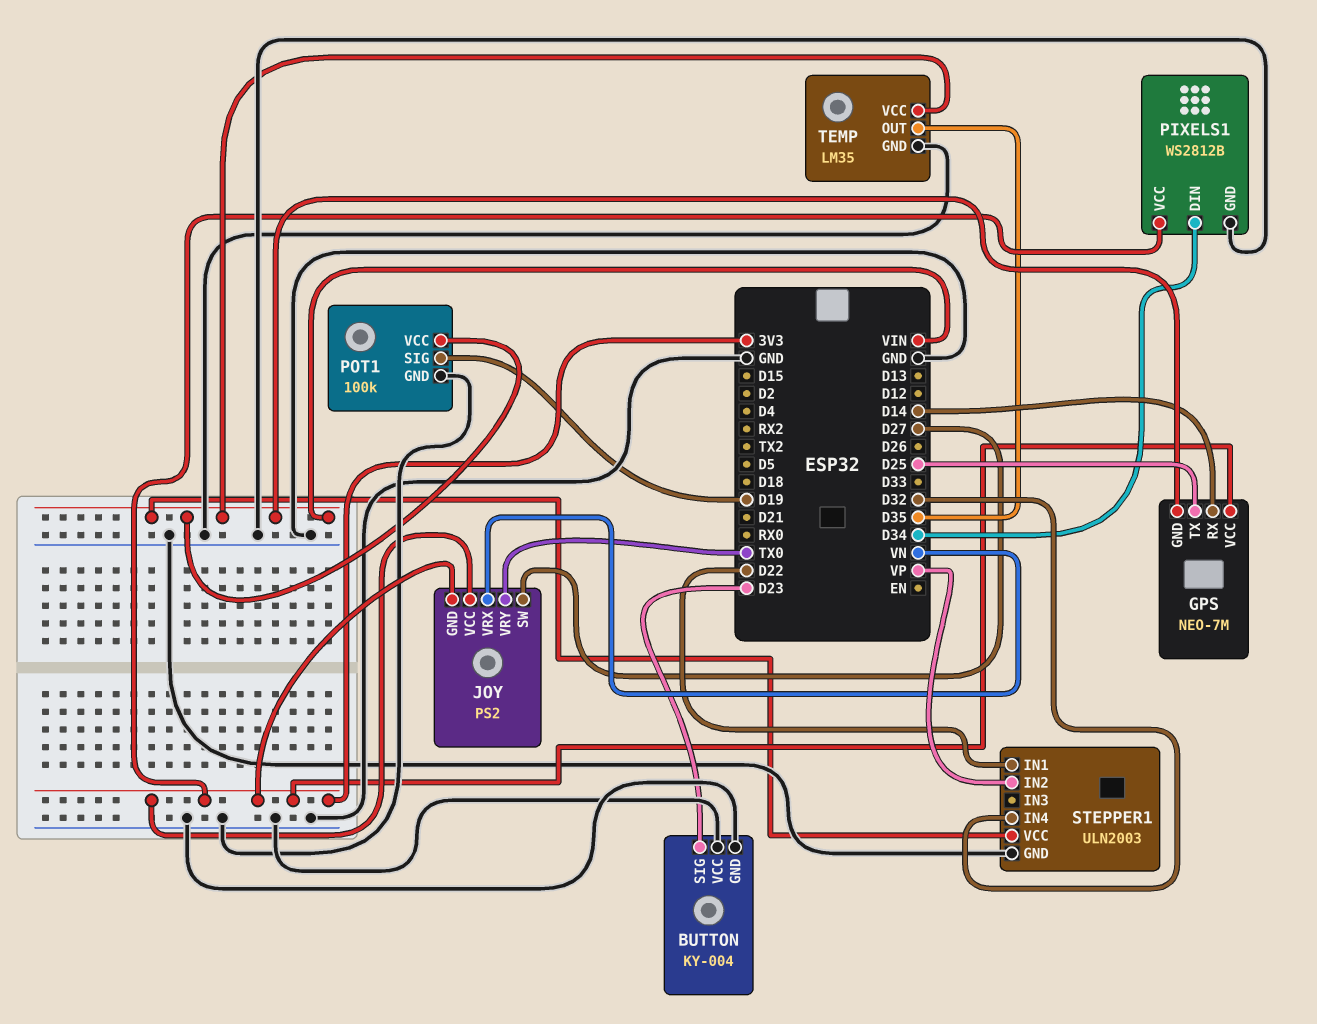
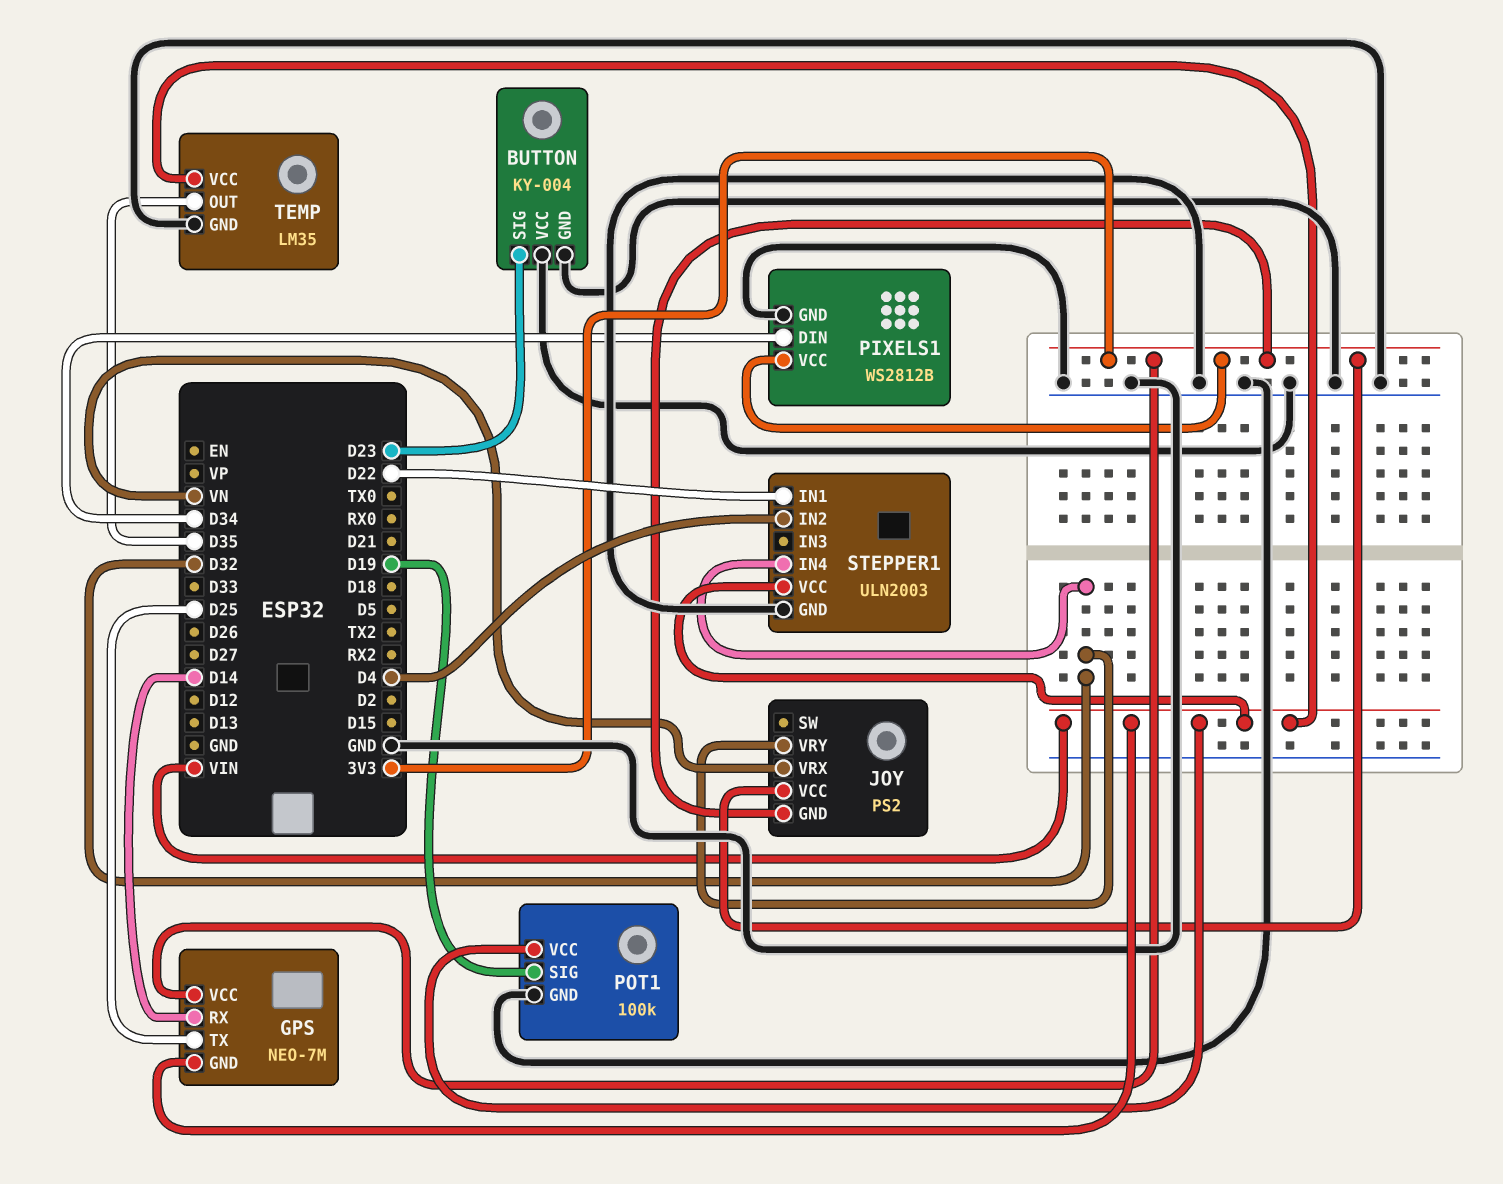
JOY pin SW: D27 -> none
JOY pin VRY: TX0 -> D32
STEPPER1 pin IN2: VP -> D4

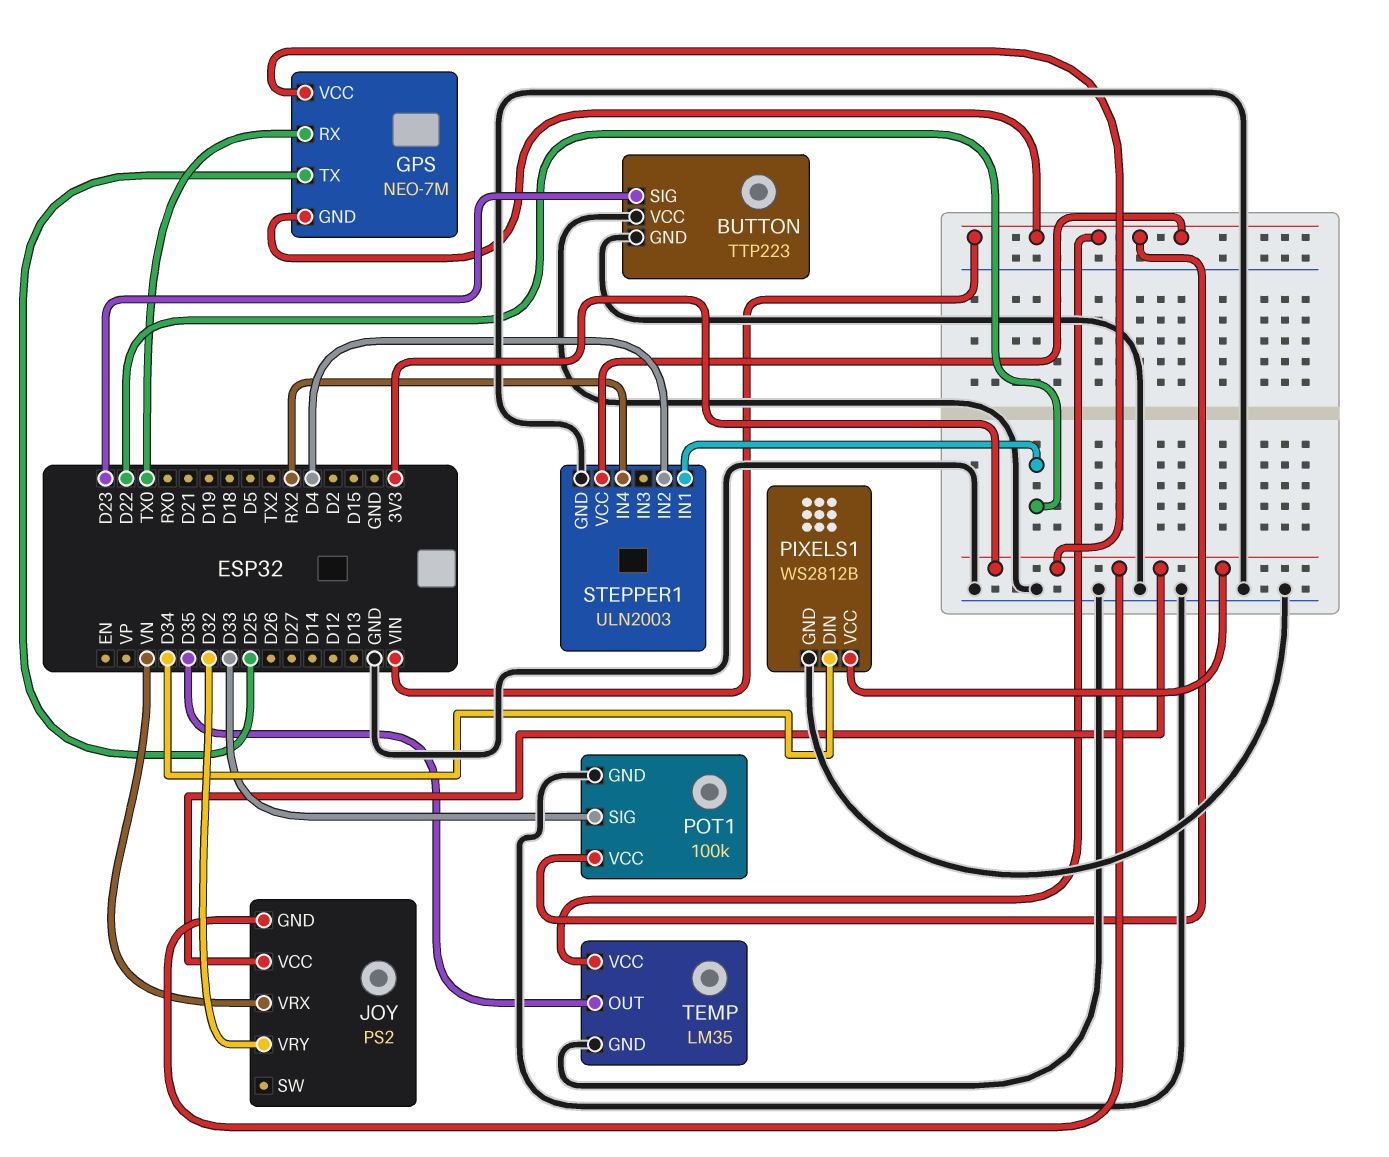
BUTTON: KY-004 -> TTP223
GPS pin RX: D14 -> TX0
POT1 pin SIG: D19 -> D33
STEPPER1 pin IN4: D32 -> RX2

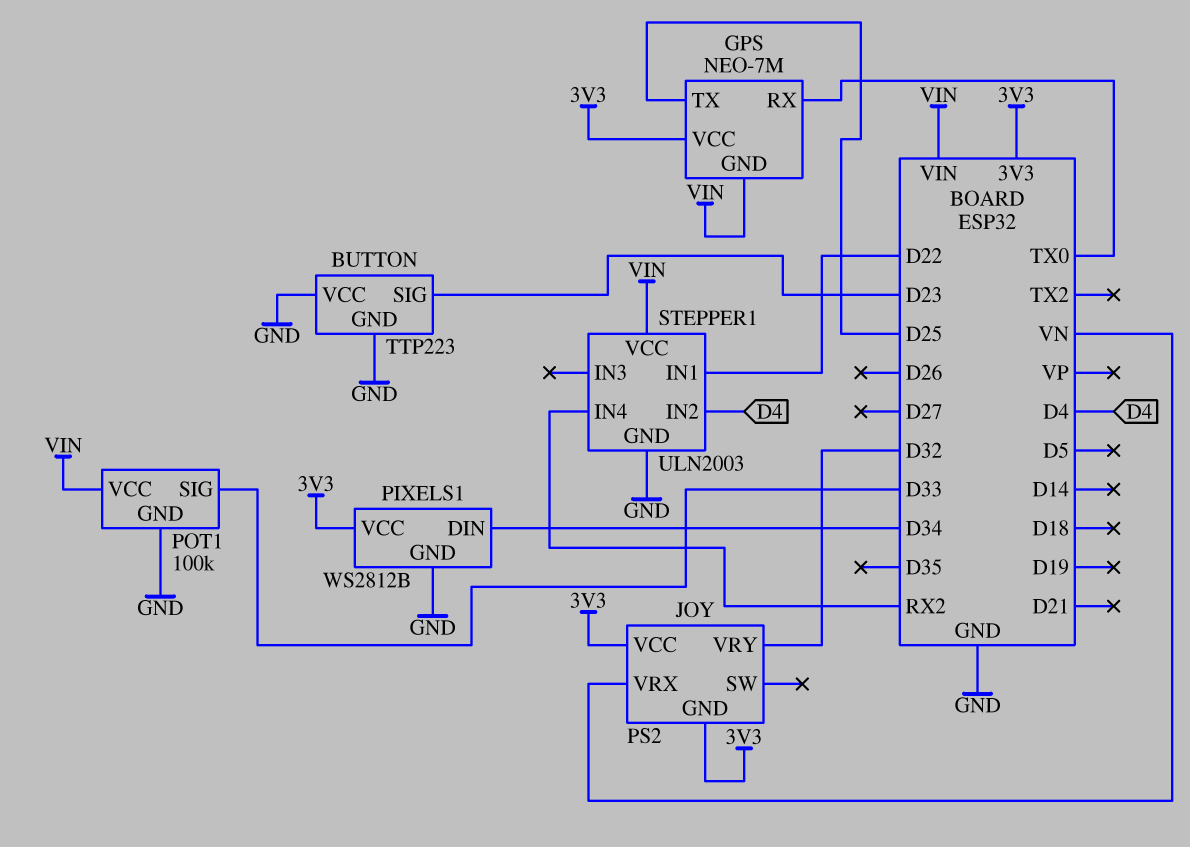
TEMP: LM35 -> none
TEMP pin GND: GND -> none
TEMP pin OUT: D35 -> none
TEMP pin VCC: VIN -> none

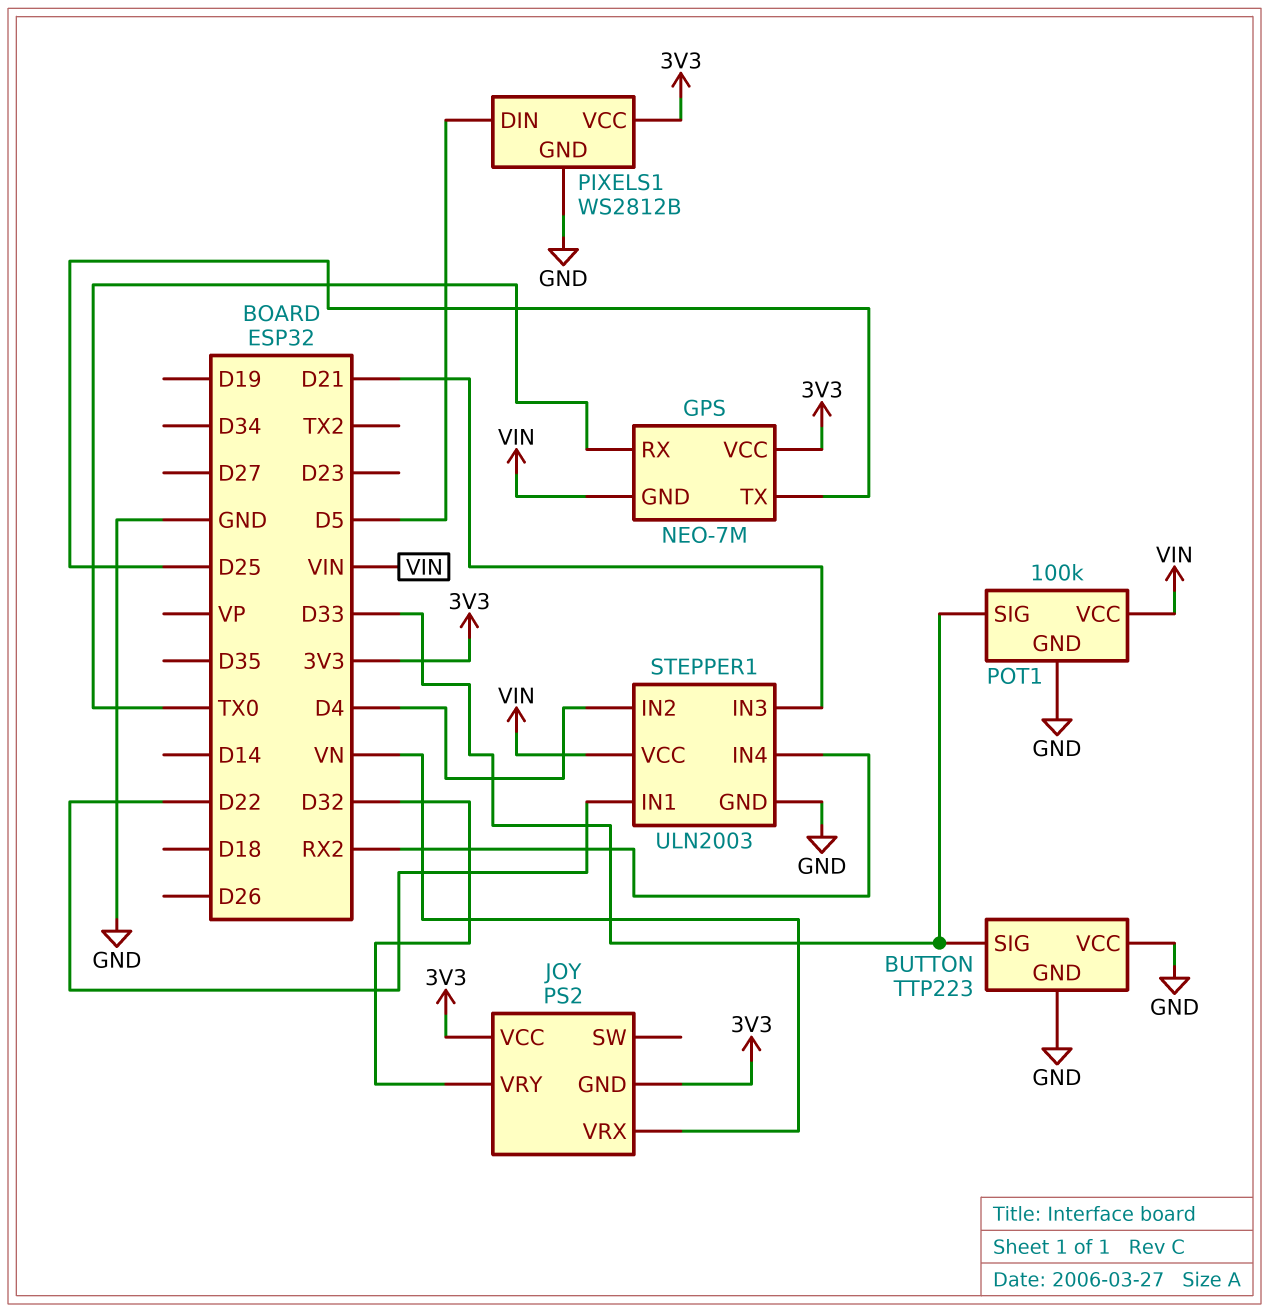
BUTTON pin SIG: D23 -> D33
PIXELS1 pin DIN: D34 -> D5
STEPPER1 pin IN3: none -> D21

